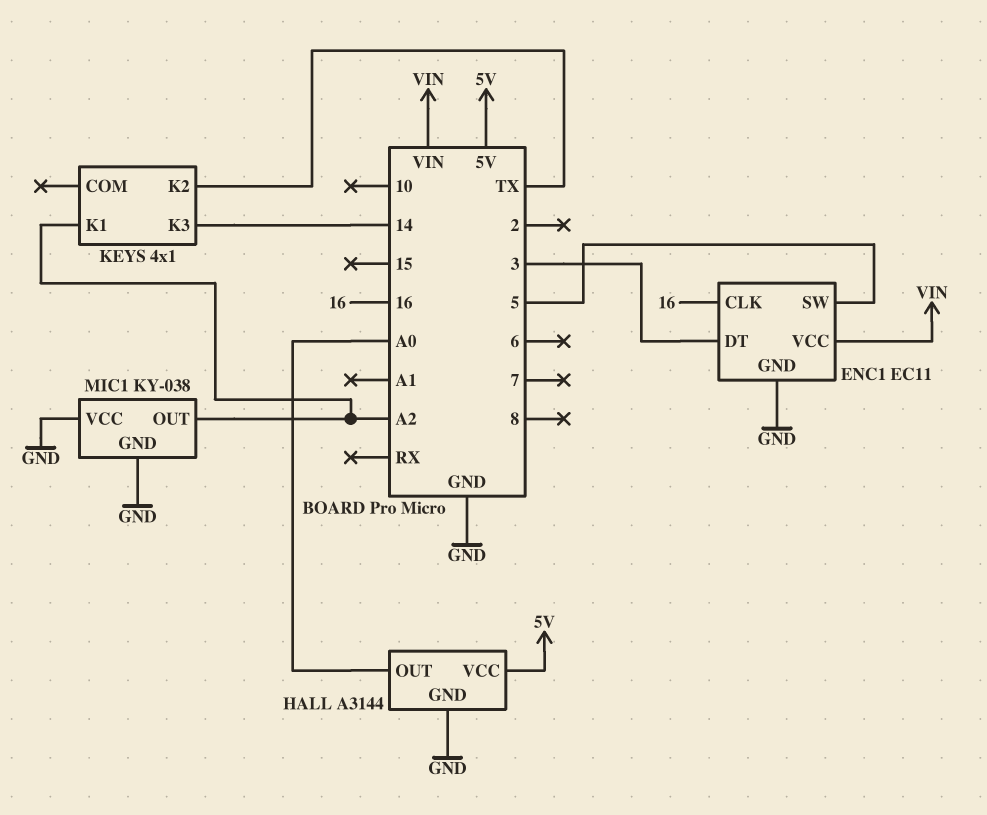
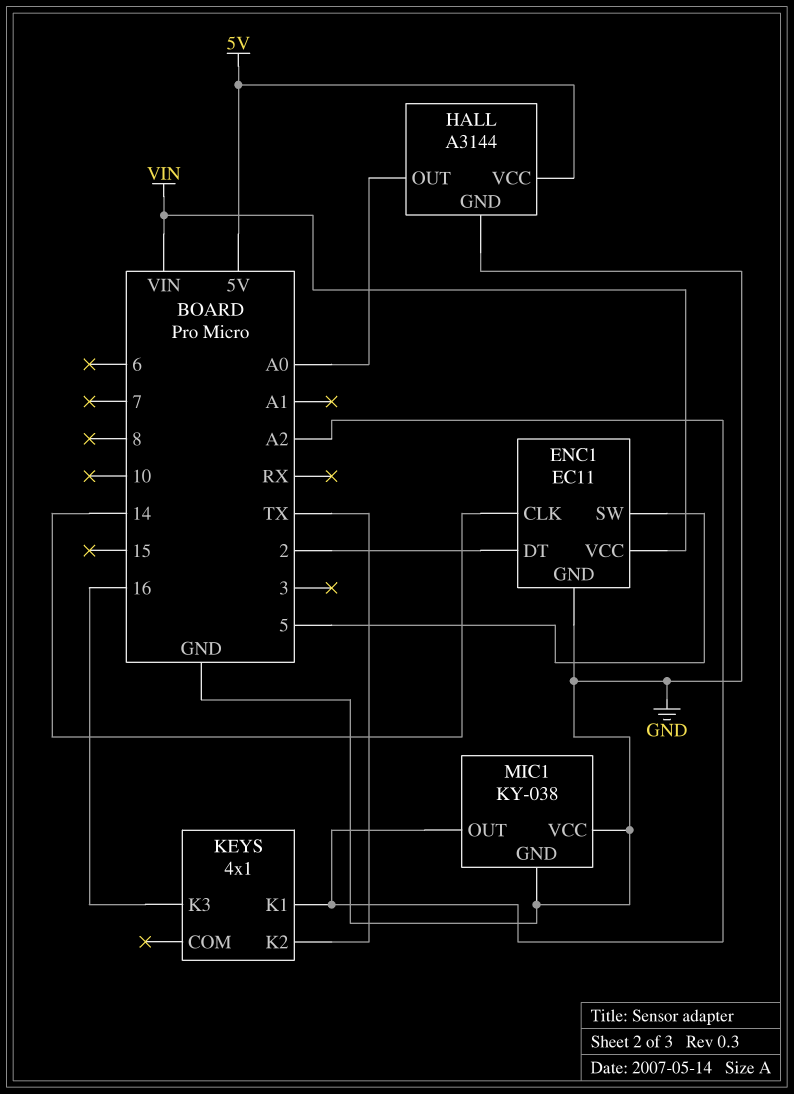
ENC1 pin CLK: 16 -> 14
ENC1 pin DT: 3 -> 2
KEYS pin K3: 14 -> 16

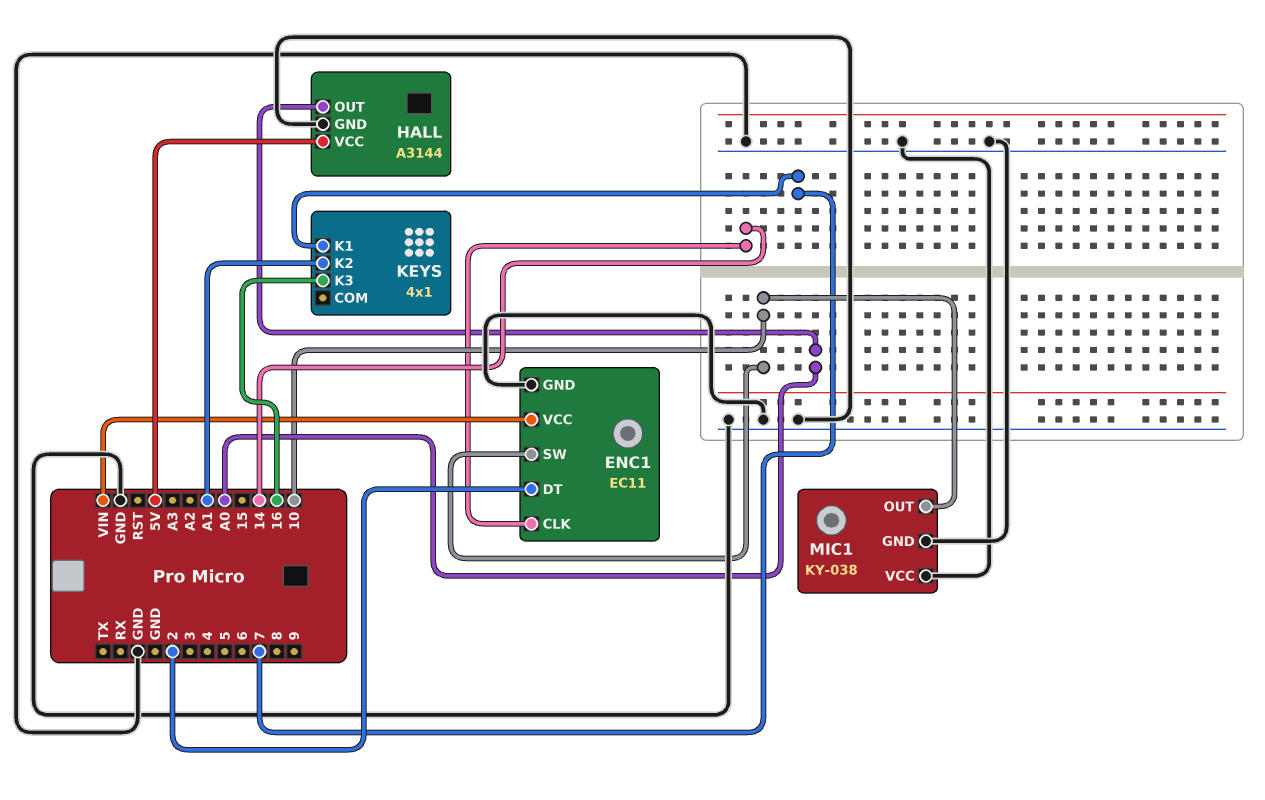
ENC1 pin SW: 5 -> 10
KEYS pin K1: A2 -> 7
KEYS pin K2: TX -> A1
MIC1 pin OUT: A2 -> 10

